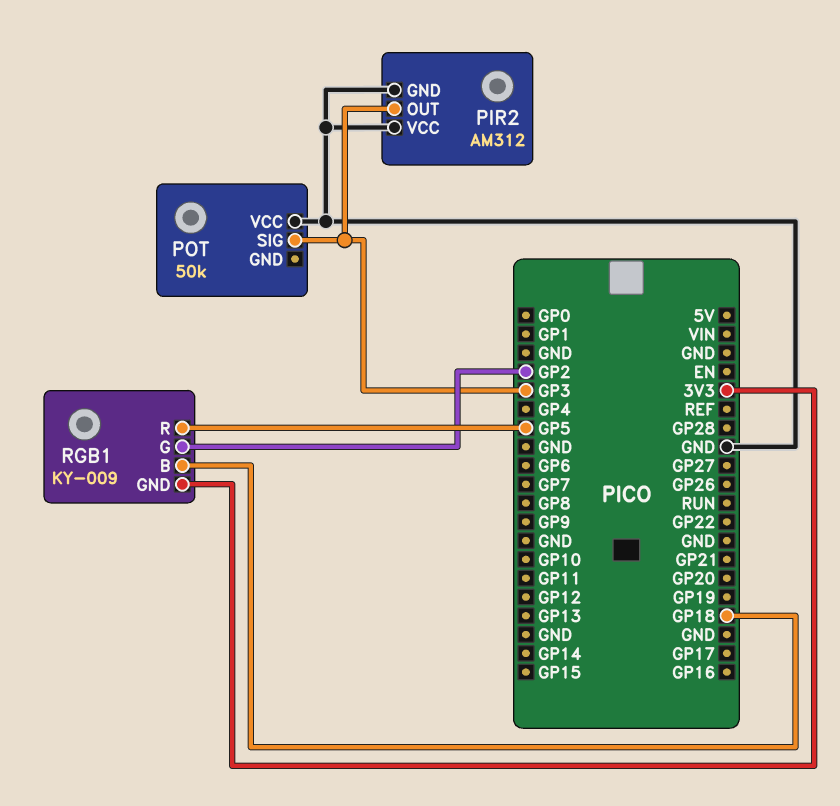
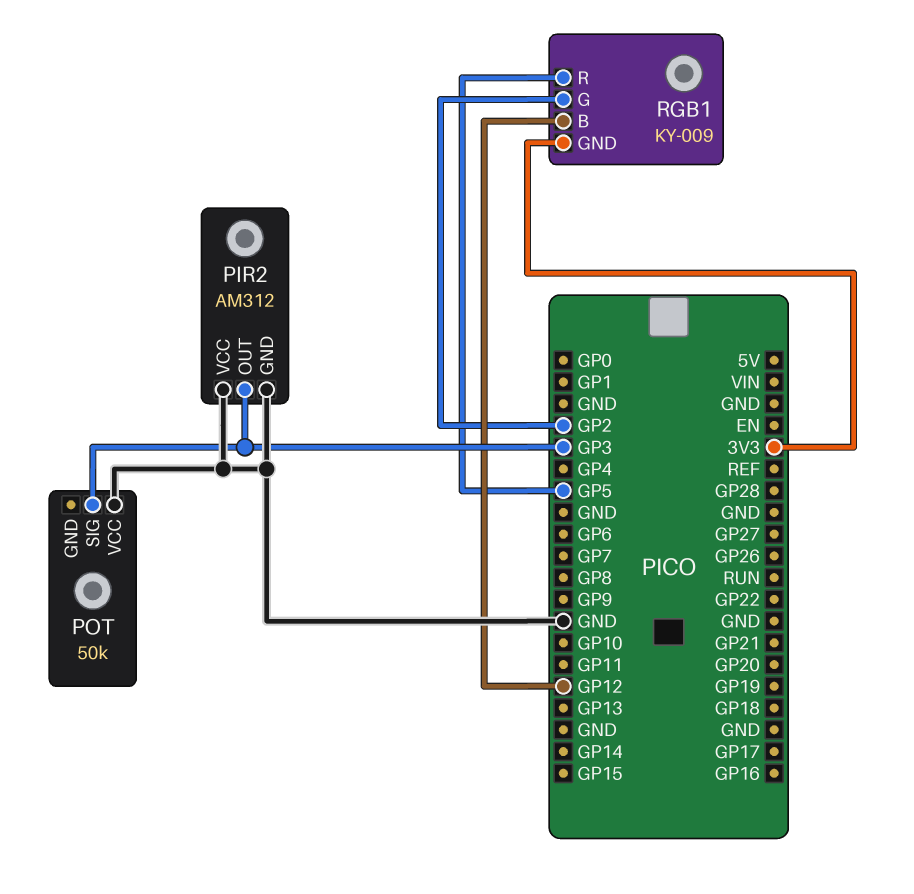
RGB1 pin B: GP18 -> GP12

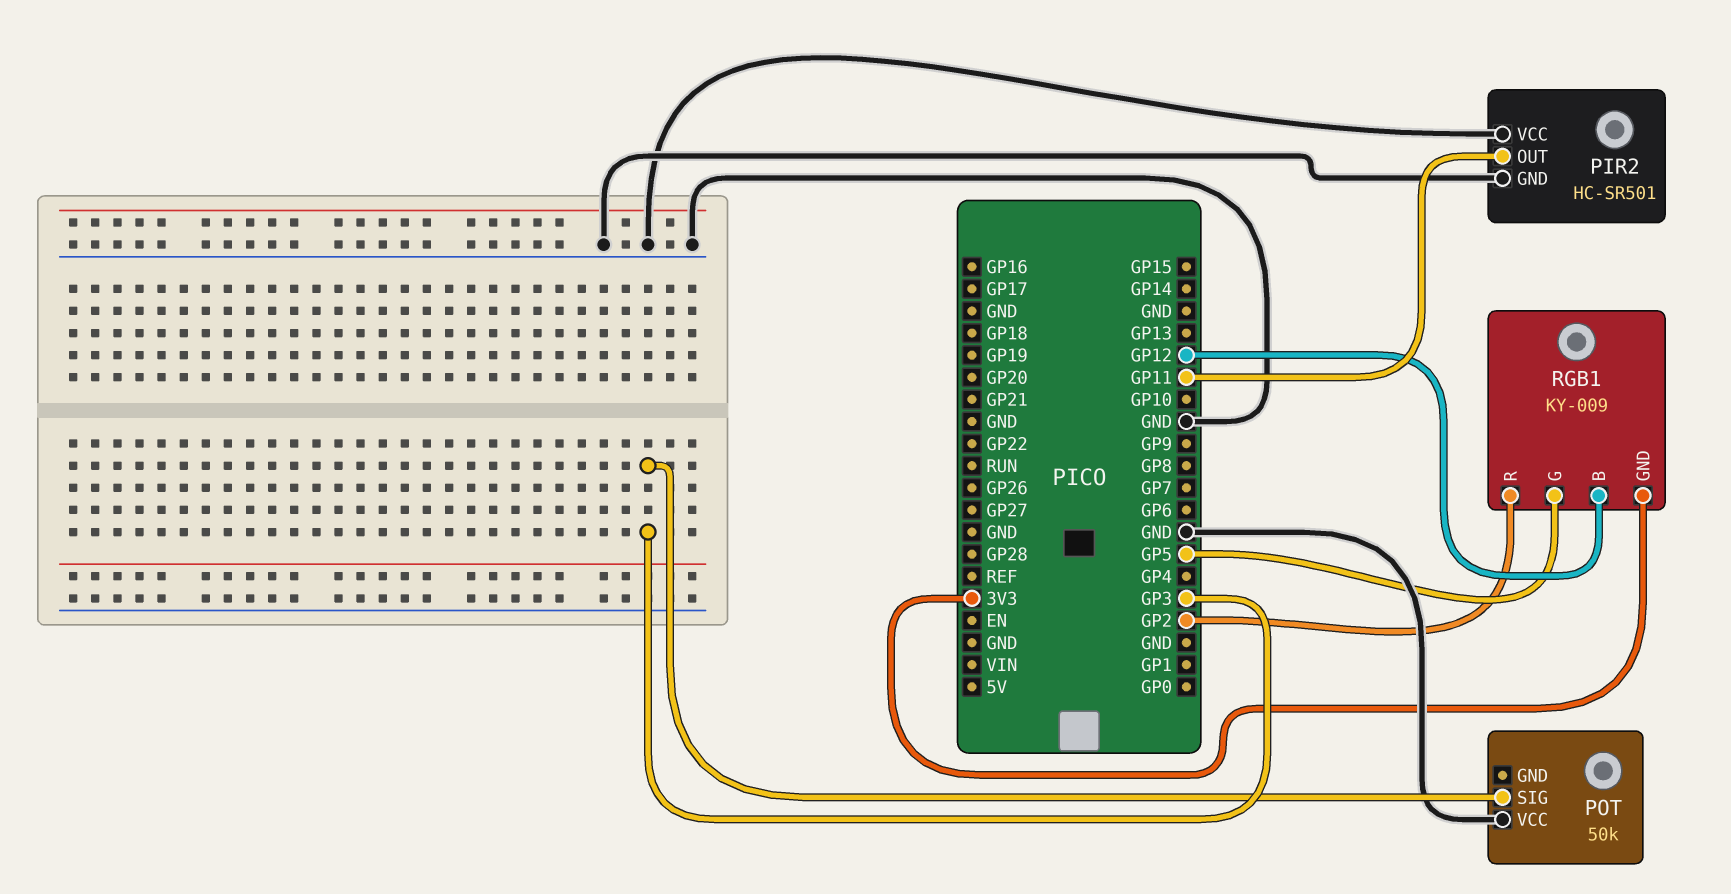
PIR2: AM312 -> HC-SR501
PIR2 pin OUT: GP3 -> GP11
RGB1 pin G: GP2 -> GP5
RGB1 pin R: GP5 -> GP2

